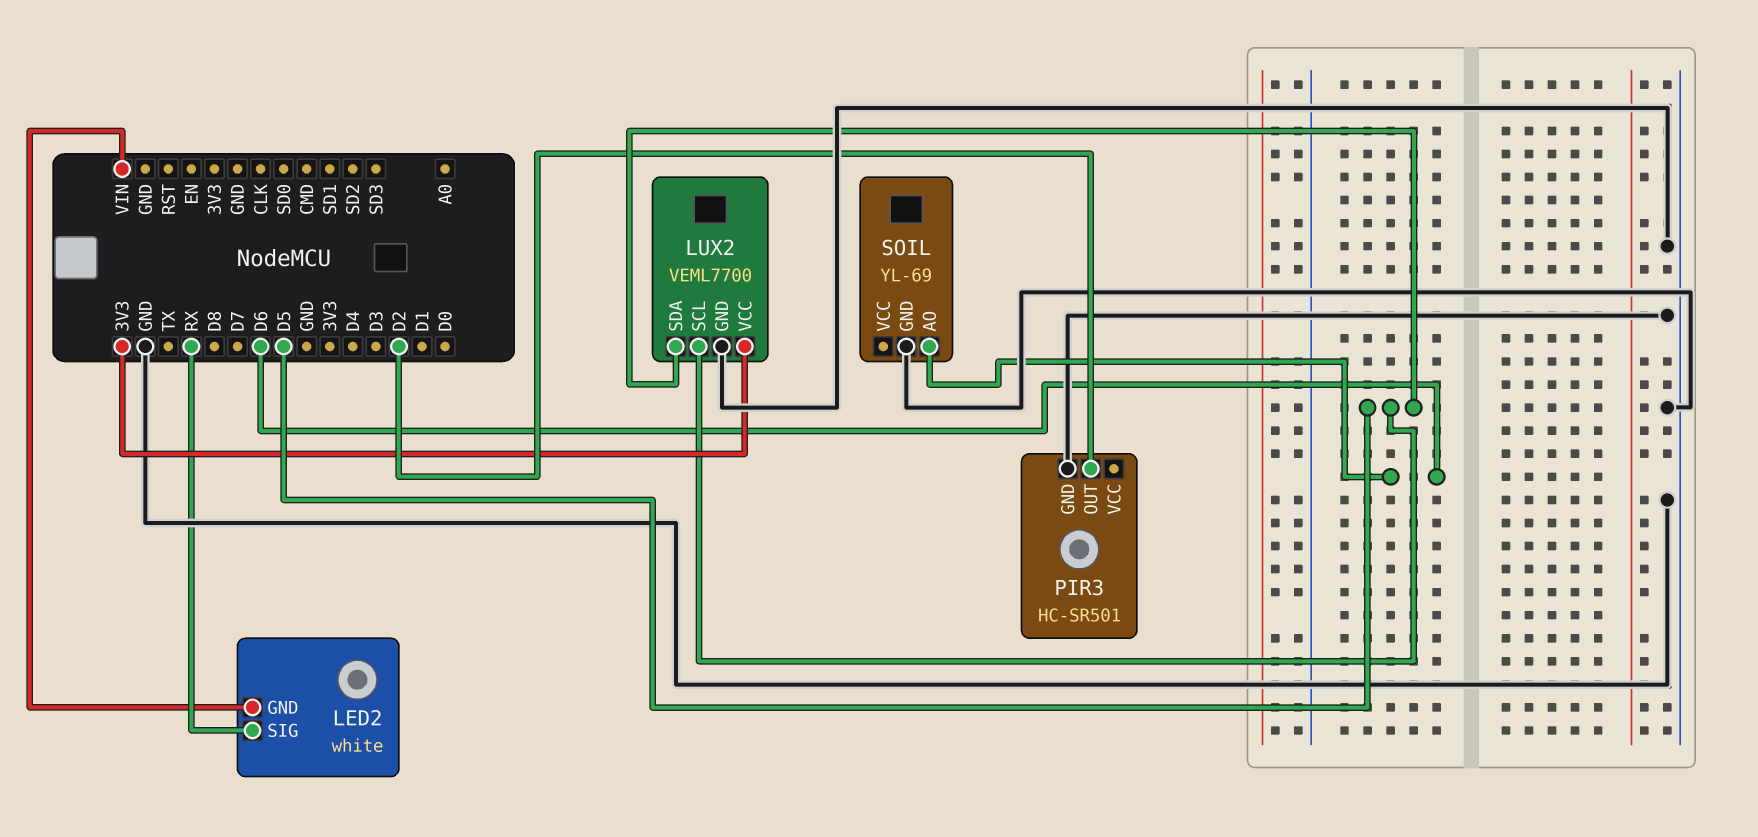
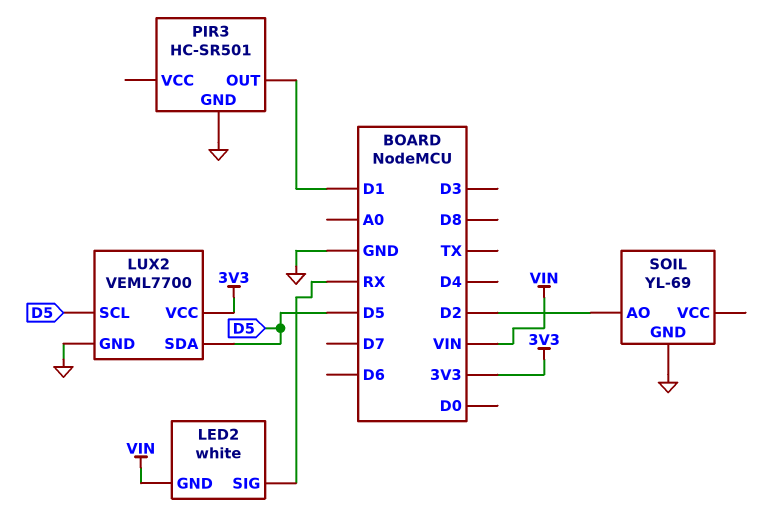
PIR3 pin OUT: D2 -> D1
SOIL pin AO: D6 -> D2

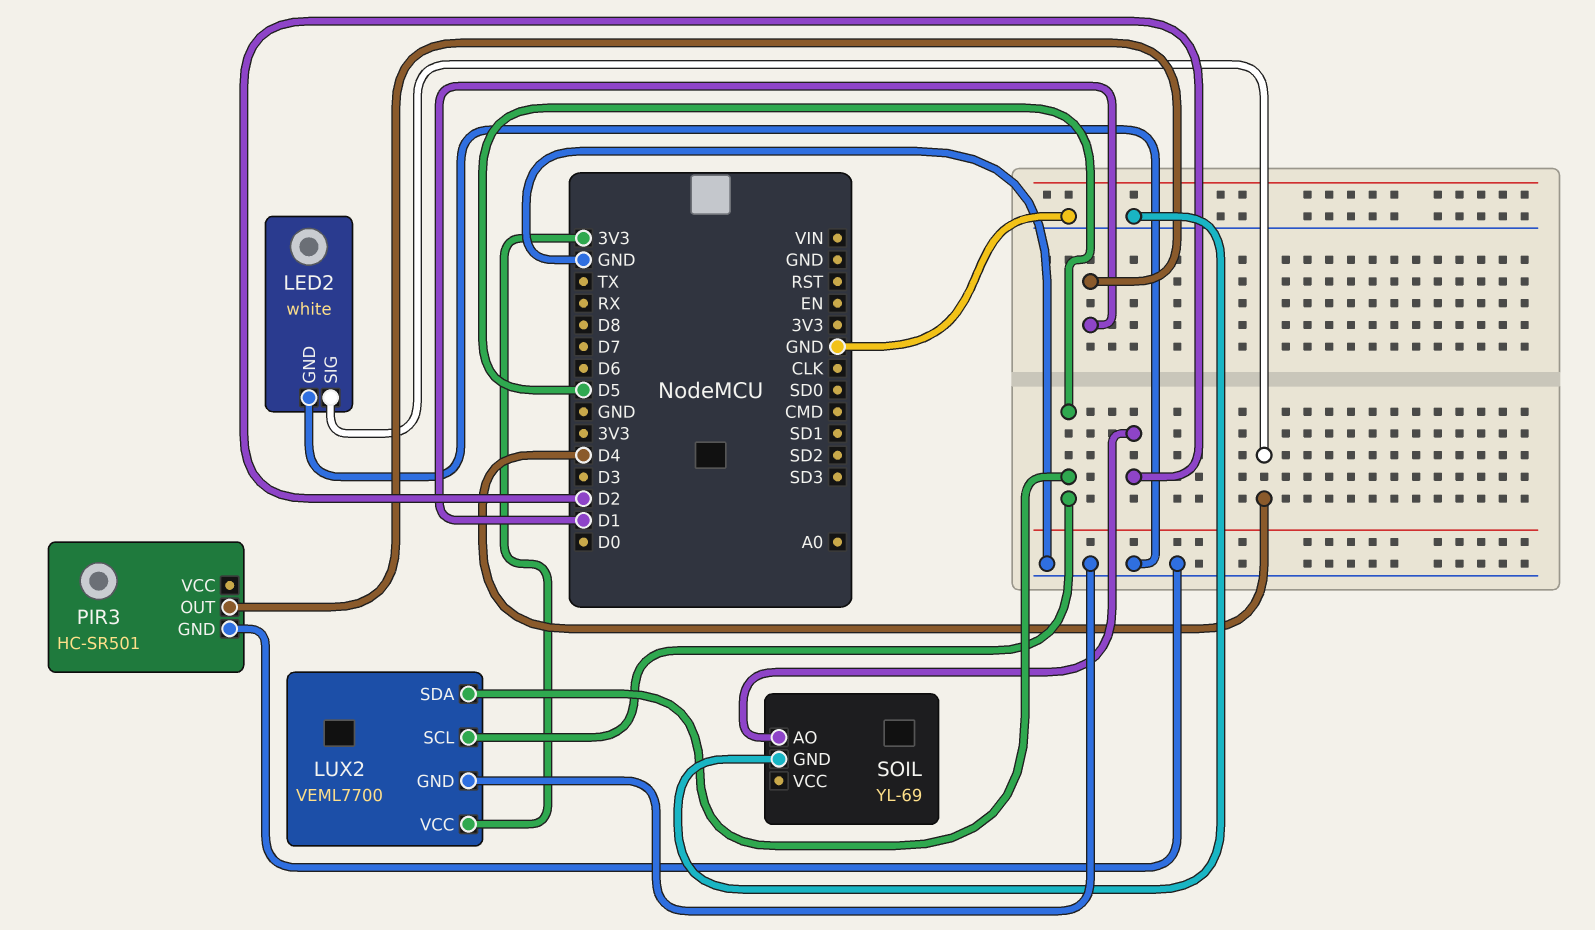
LED2 pin GND: VIN -> GND
LED2 pin SIG: RX -> D4

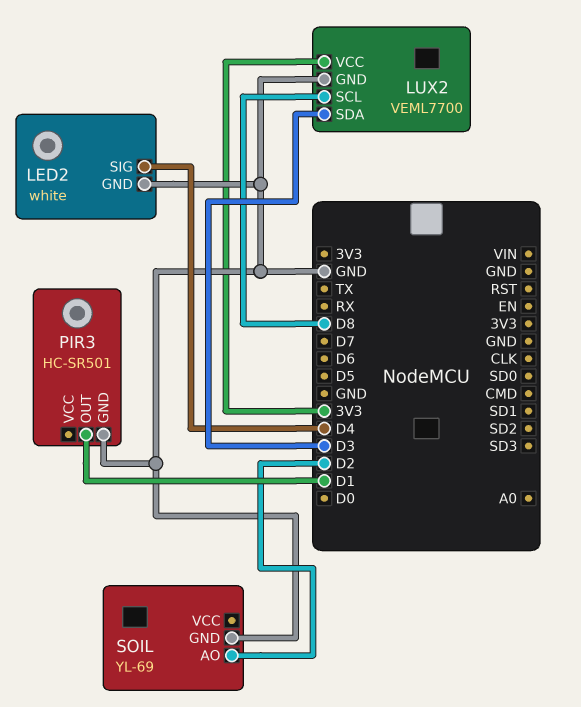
LUX2 pin SCL: D5 -> D8
LUX2 pin SDA: D5 -> D3

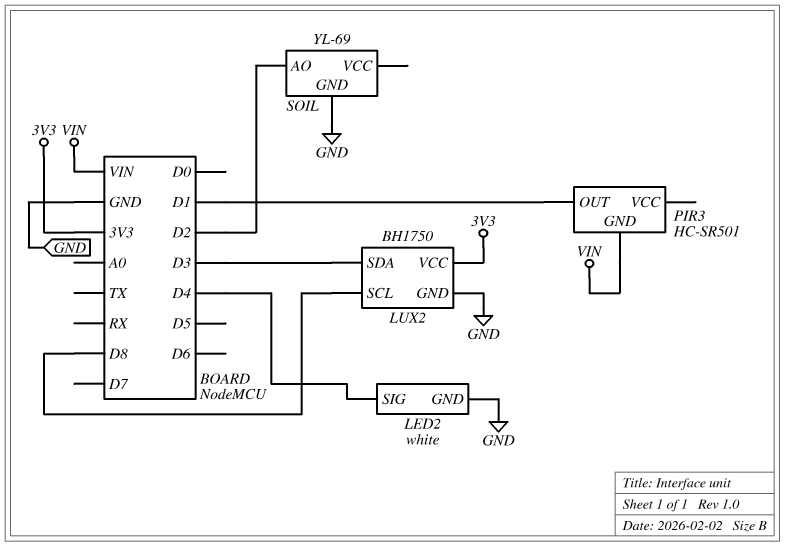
LUX2: VEML7700 -> BH1750
PIR3 pin GND: GND -> VIN

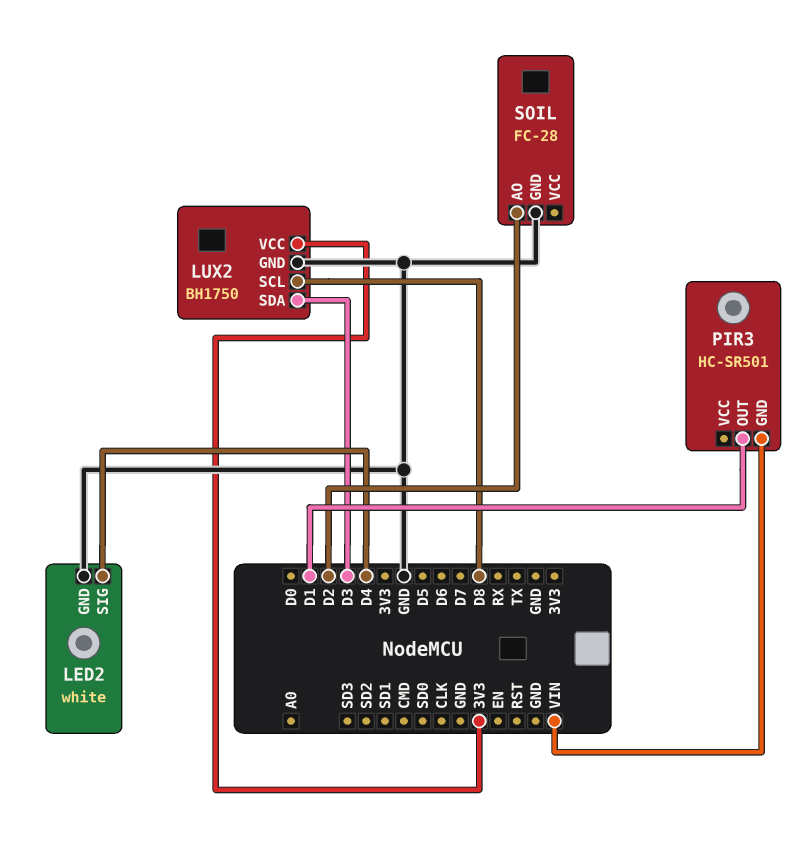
SOIL: YL-69 -> FC-28

